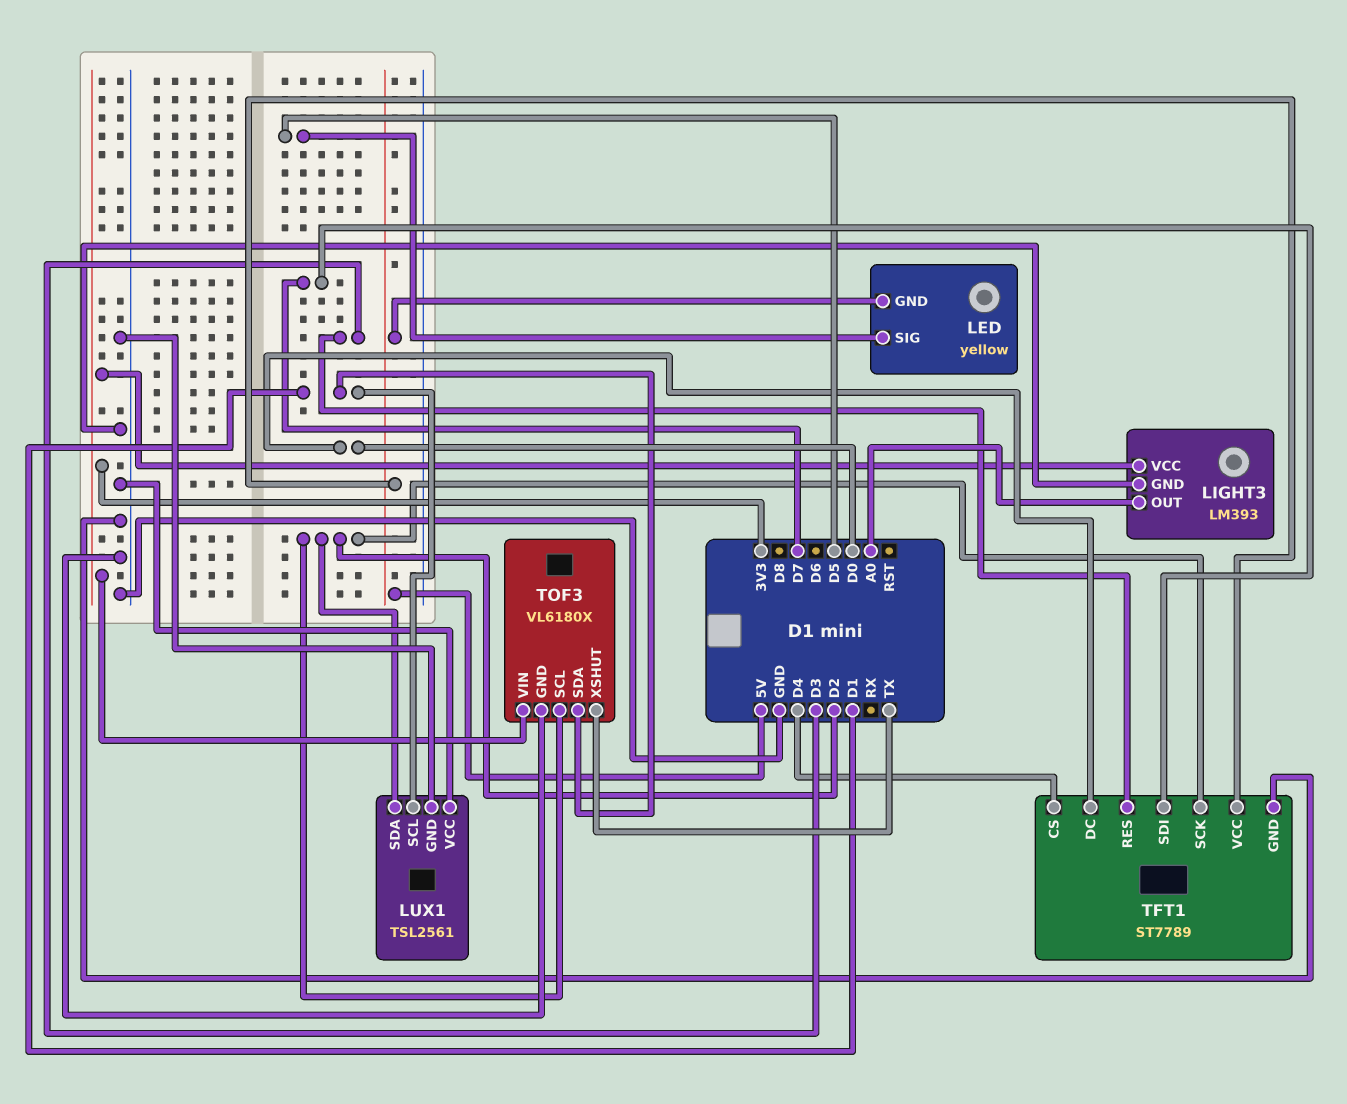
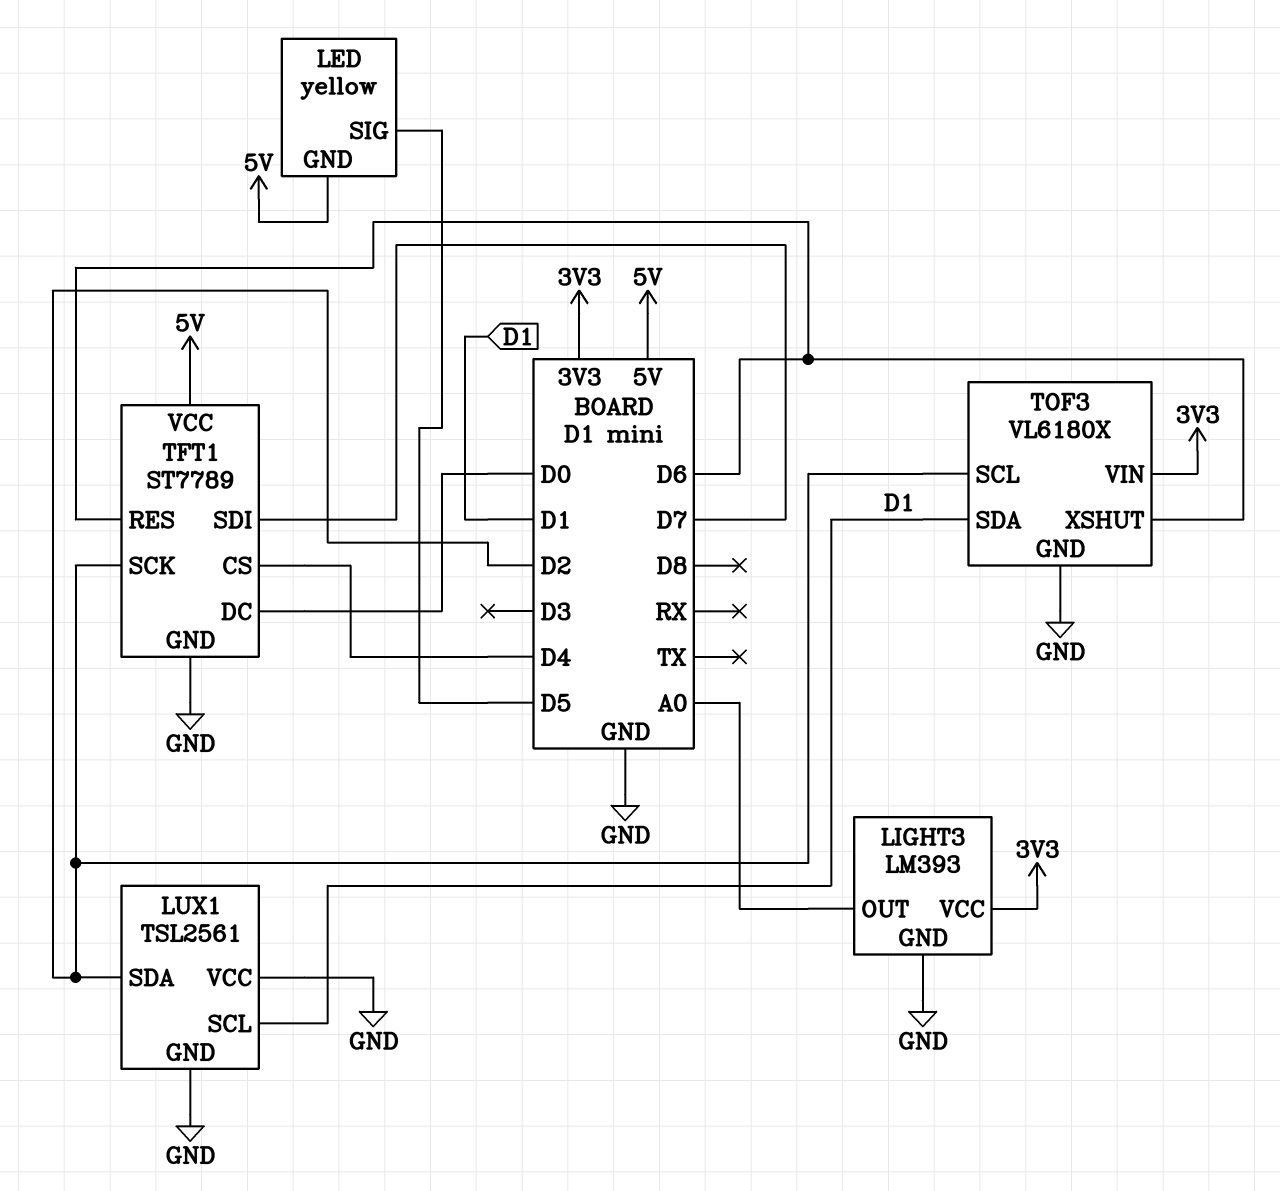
TFT1 pin RES: D3 -> D6
TOF3 pin XSHUT: TX -> D6

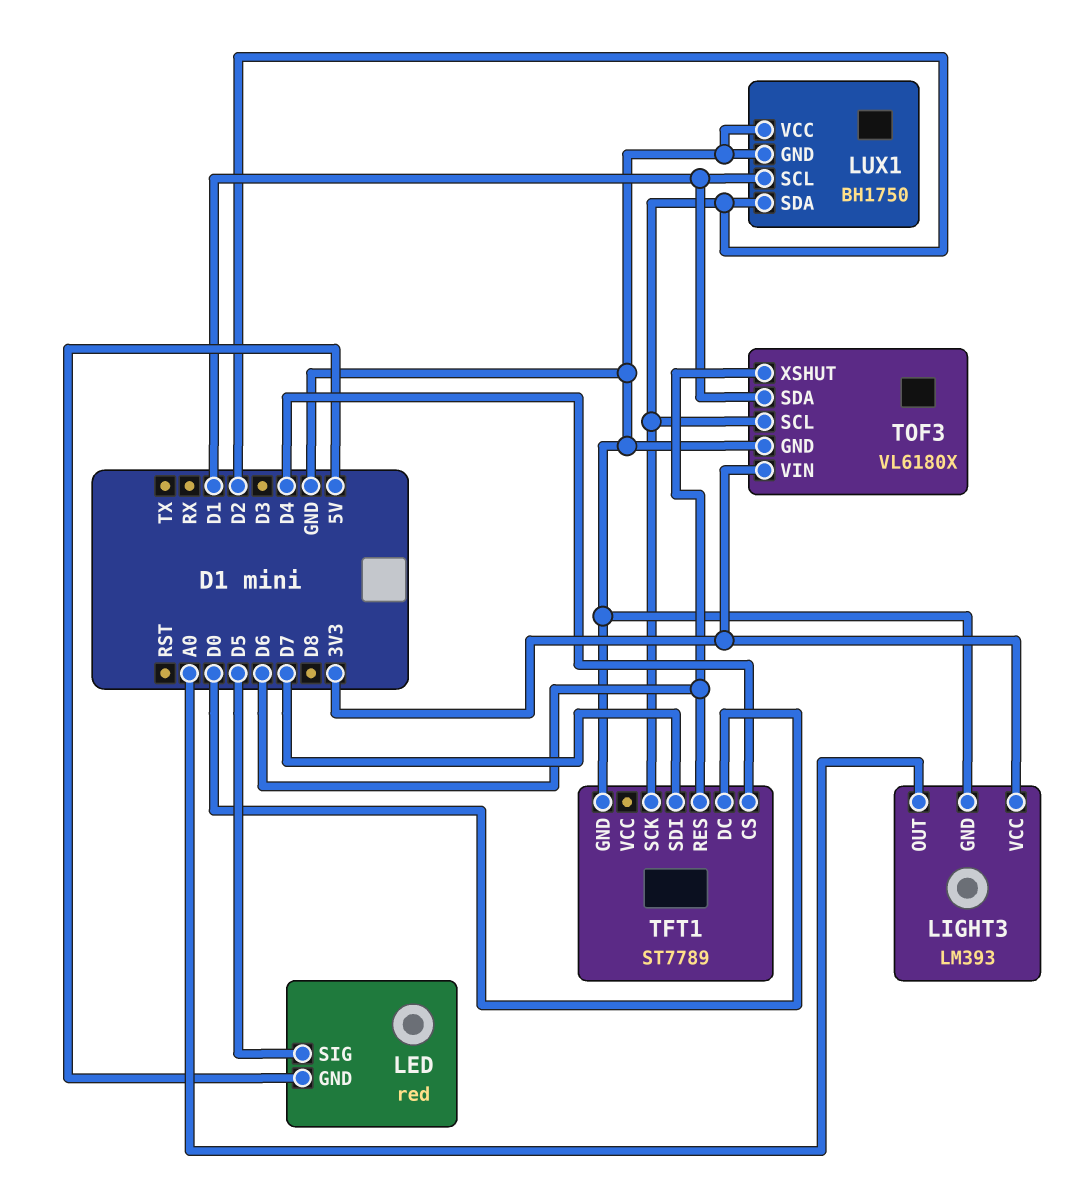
LED: yellow -> red
LUX1: TSL2561 -> BH1750
TFT1 pin VCC: 5V -> none

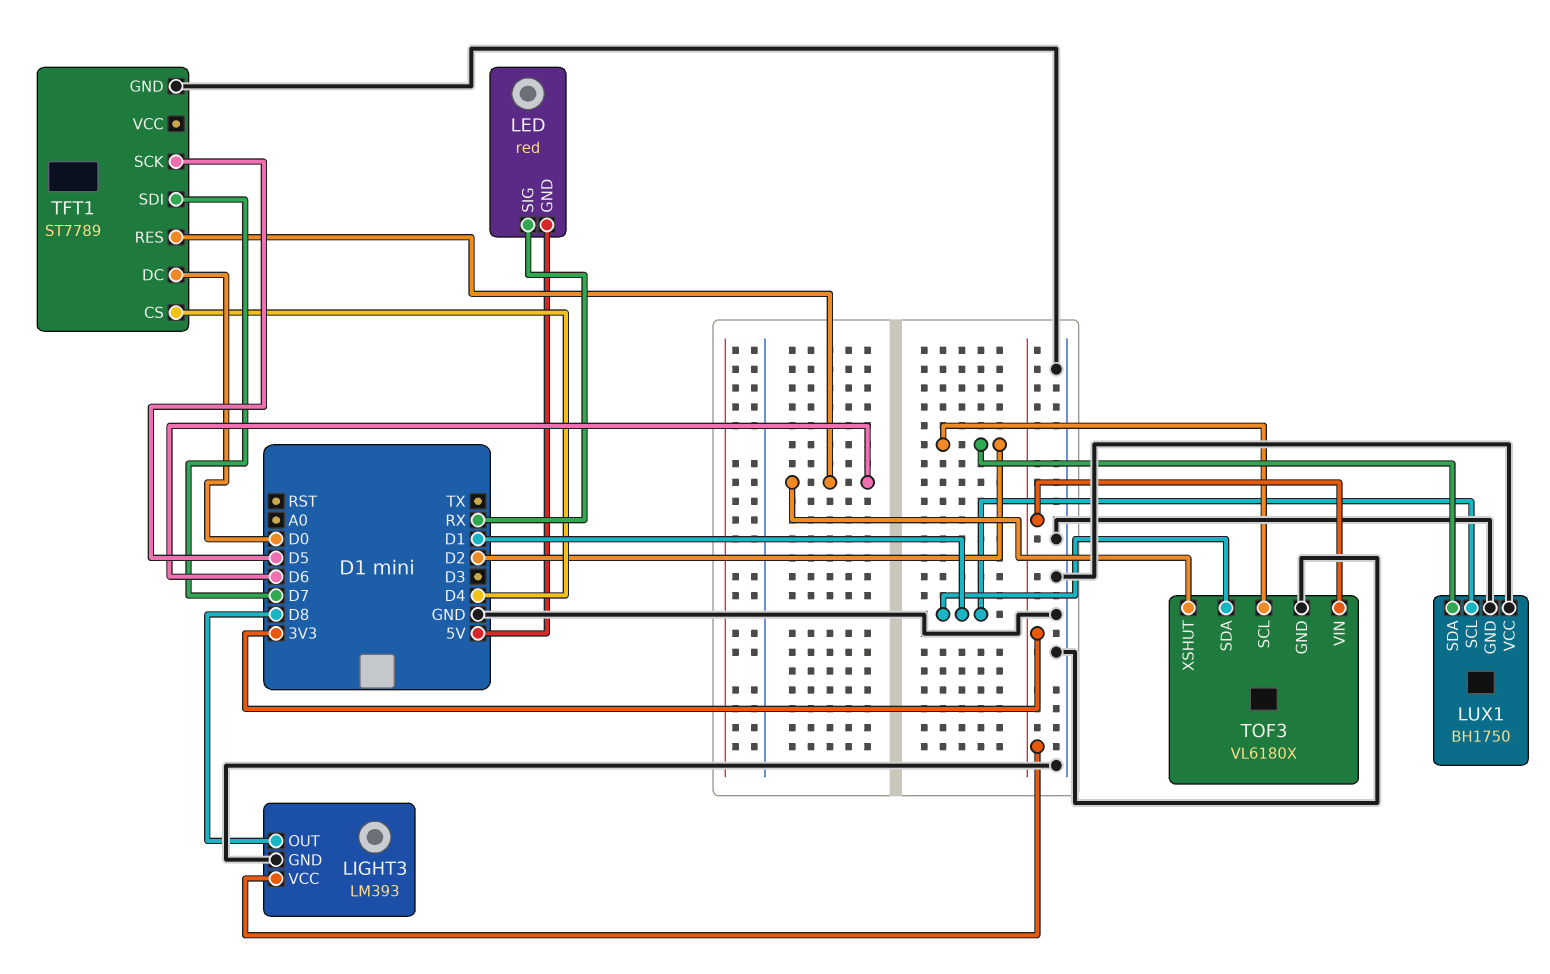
LED pin SIG: D5 -> RX
LIGHT3 pin OUT: A0 -> D8
TFT1 pin SCK: D2 -> D5

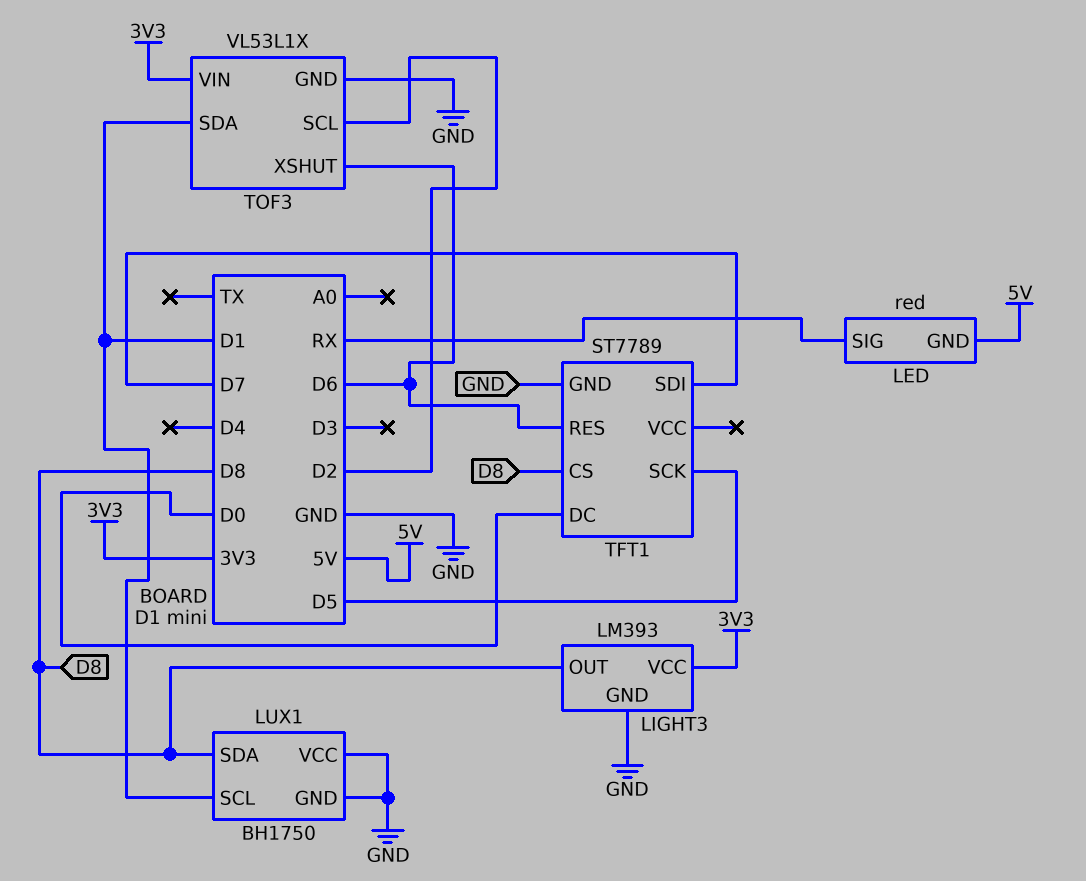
LUX1 pin SDA: D2 -> D8
TFT1 pin CS: D4 -> D8
TOF3: VL6180X -> VL53L1X

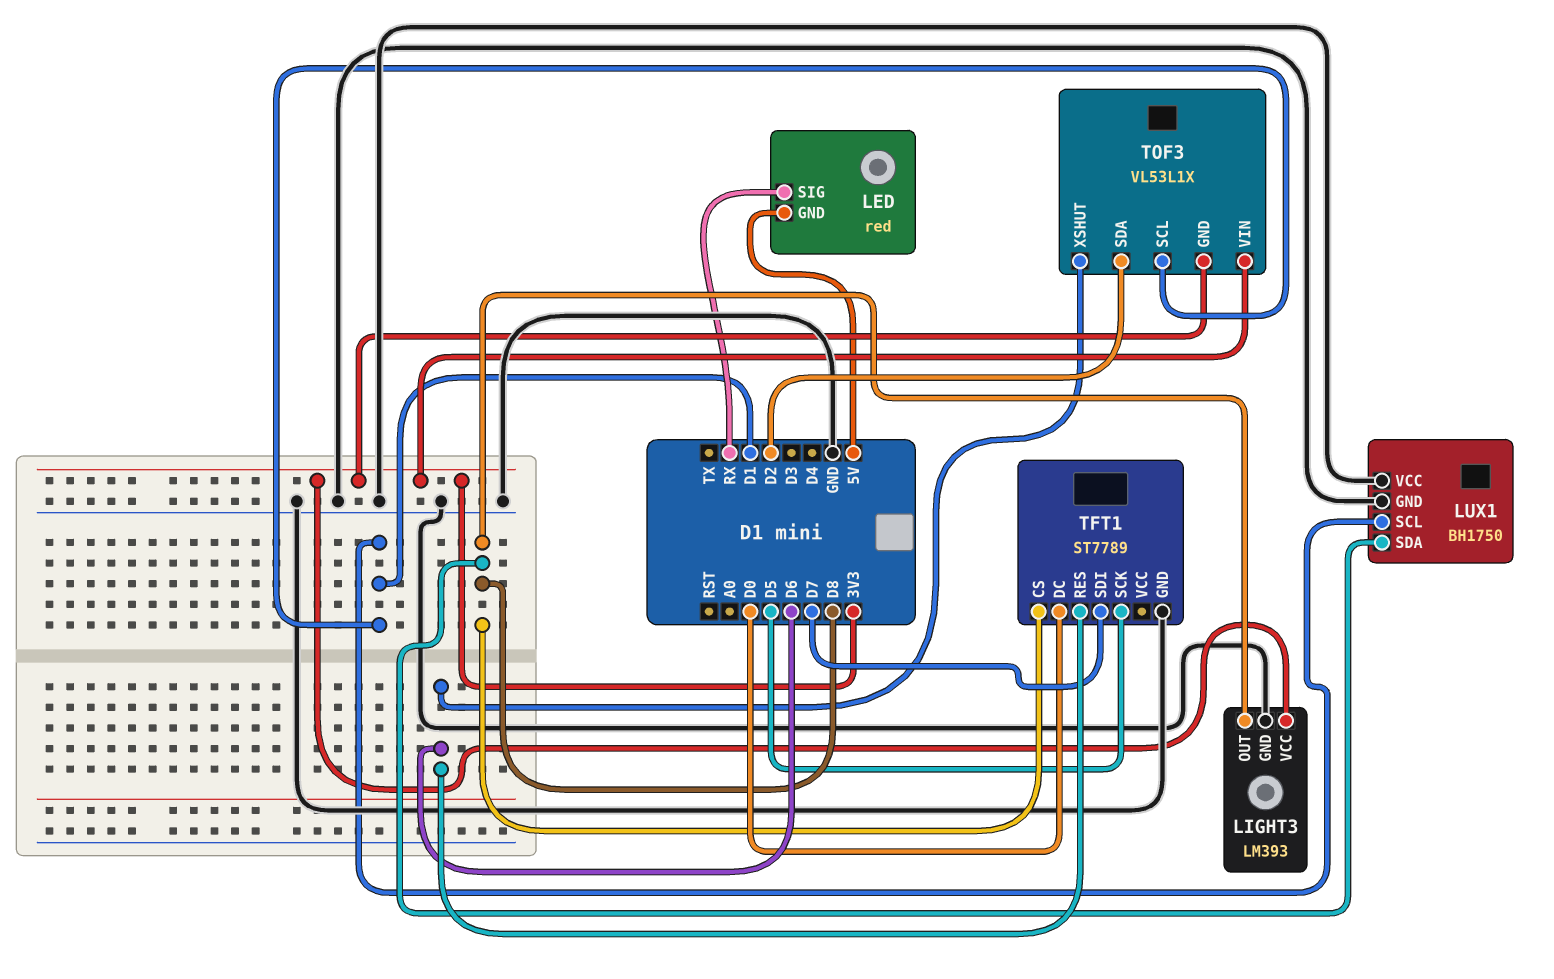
TOF3 pin GND: GND -> 3V3
TOF3 pin SCL: D2 -> D1
TOF3 pin SDA: D1 -> D2

